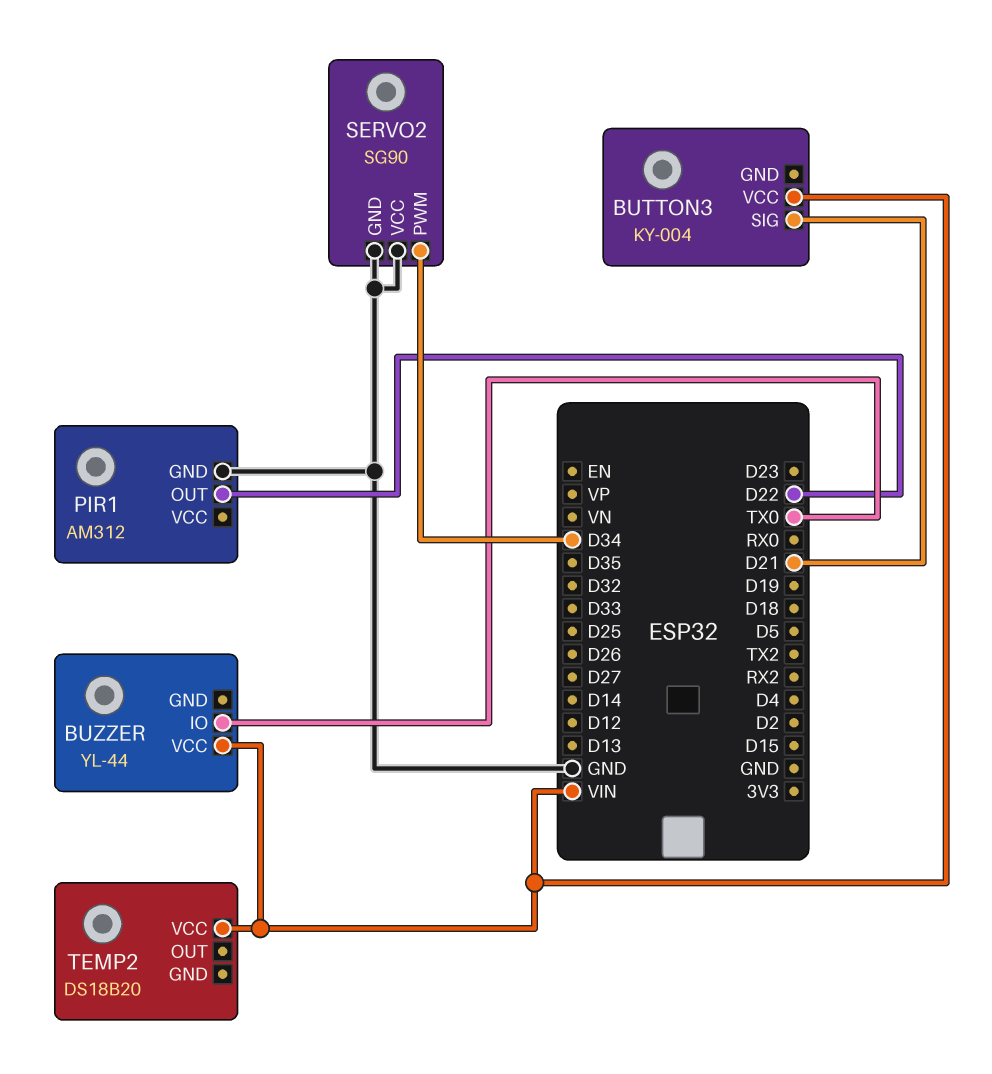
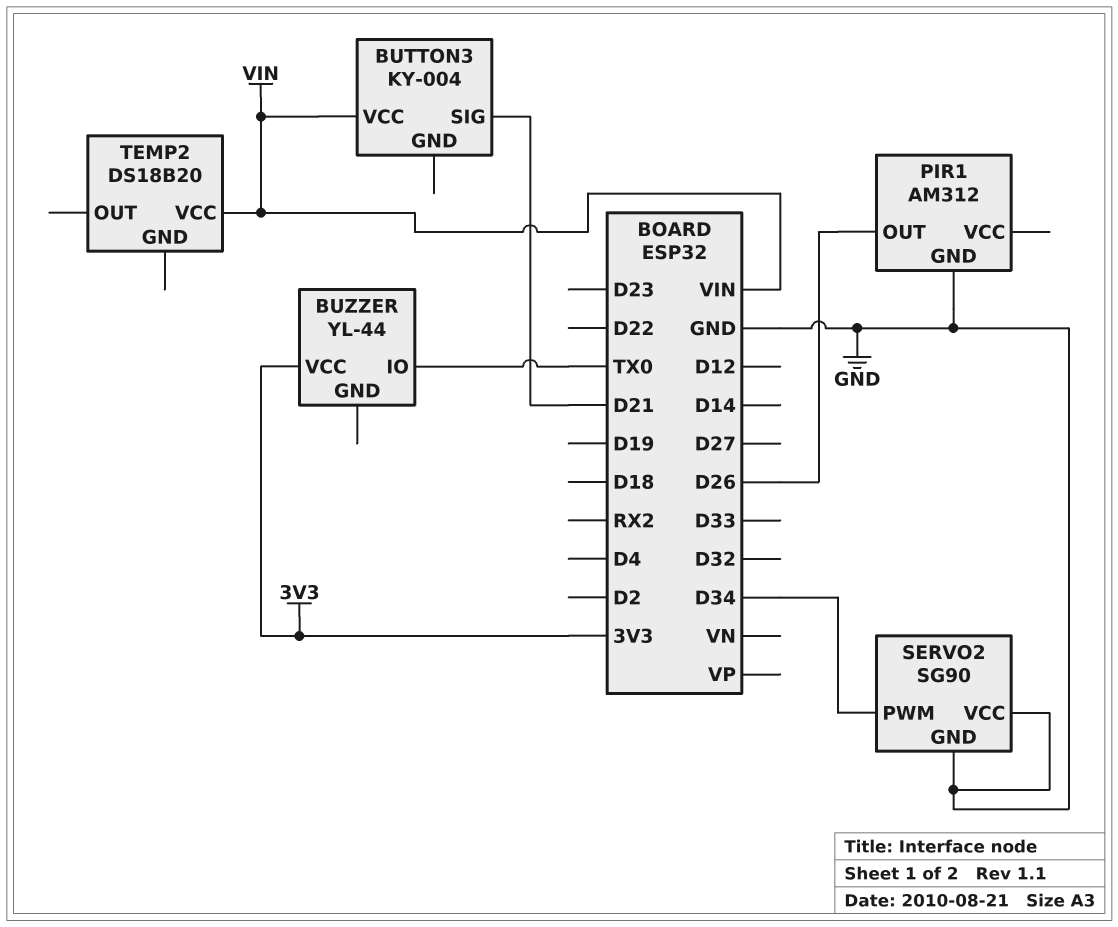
BUZZER pin VCC: VIN -> 3V3
PIR1 pin OUT: D22 -> D26

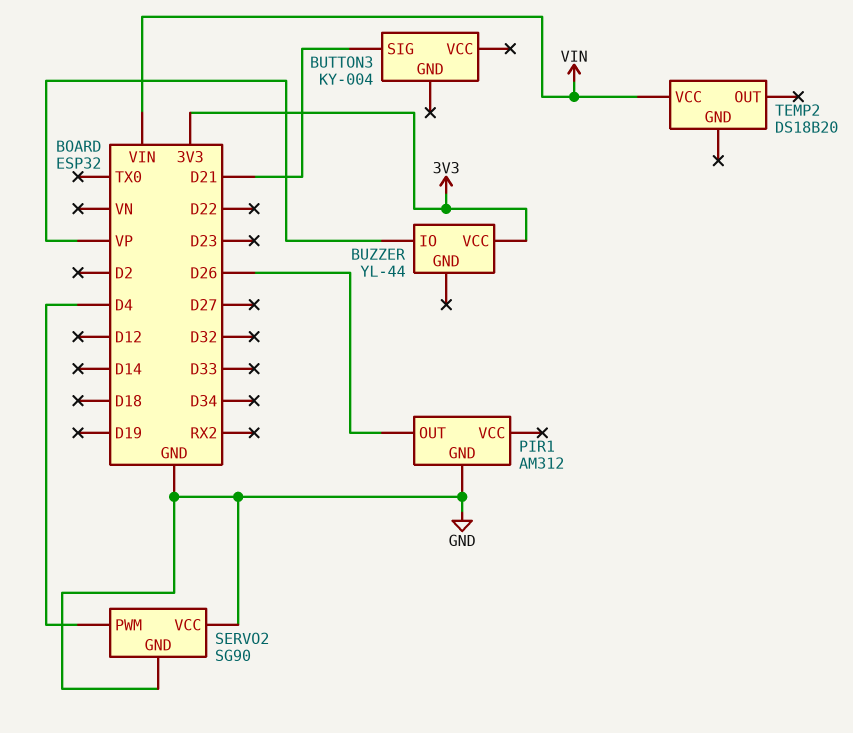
BUTTON3 pin VCC: VIN -> none
BUZZER pin IO: TX0 -> VP
SERVO2 pin PWM: D34 -> D4

